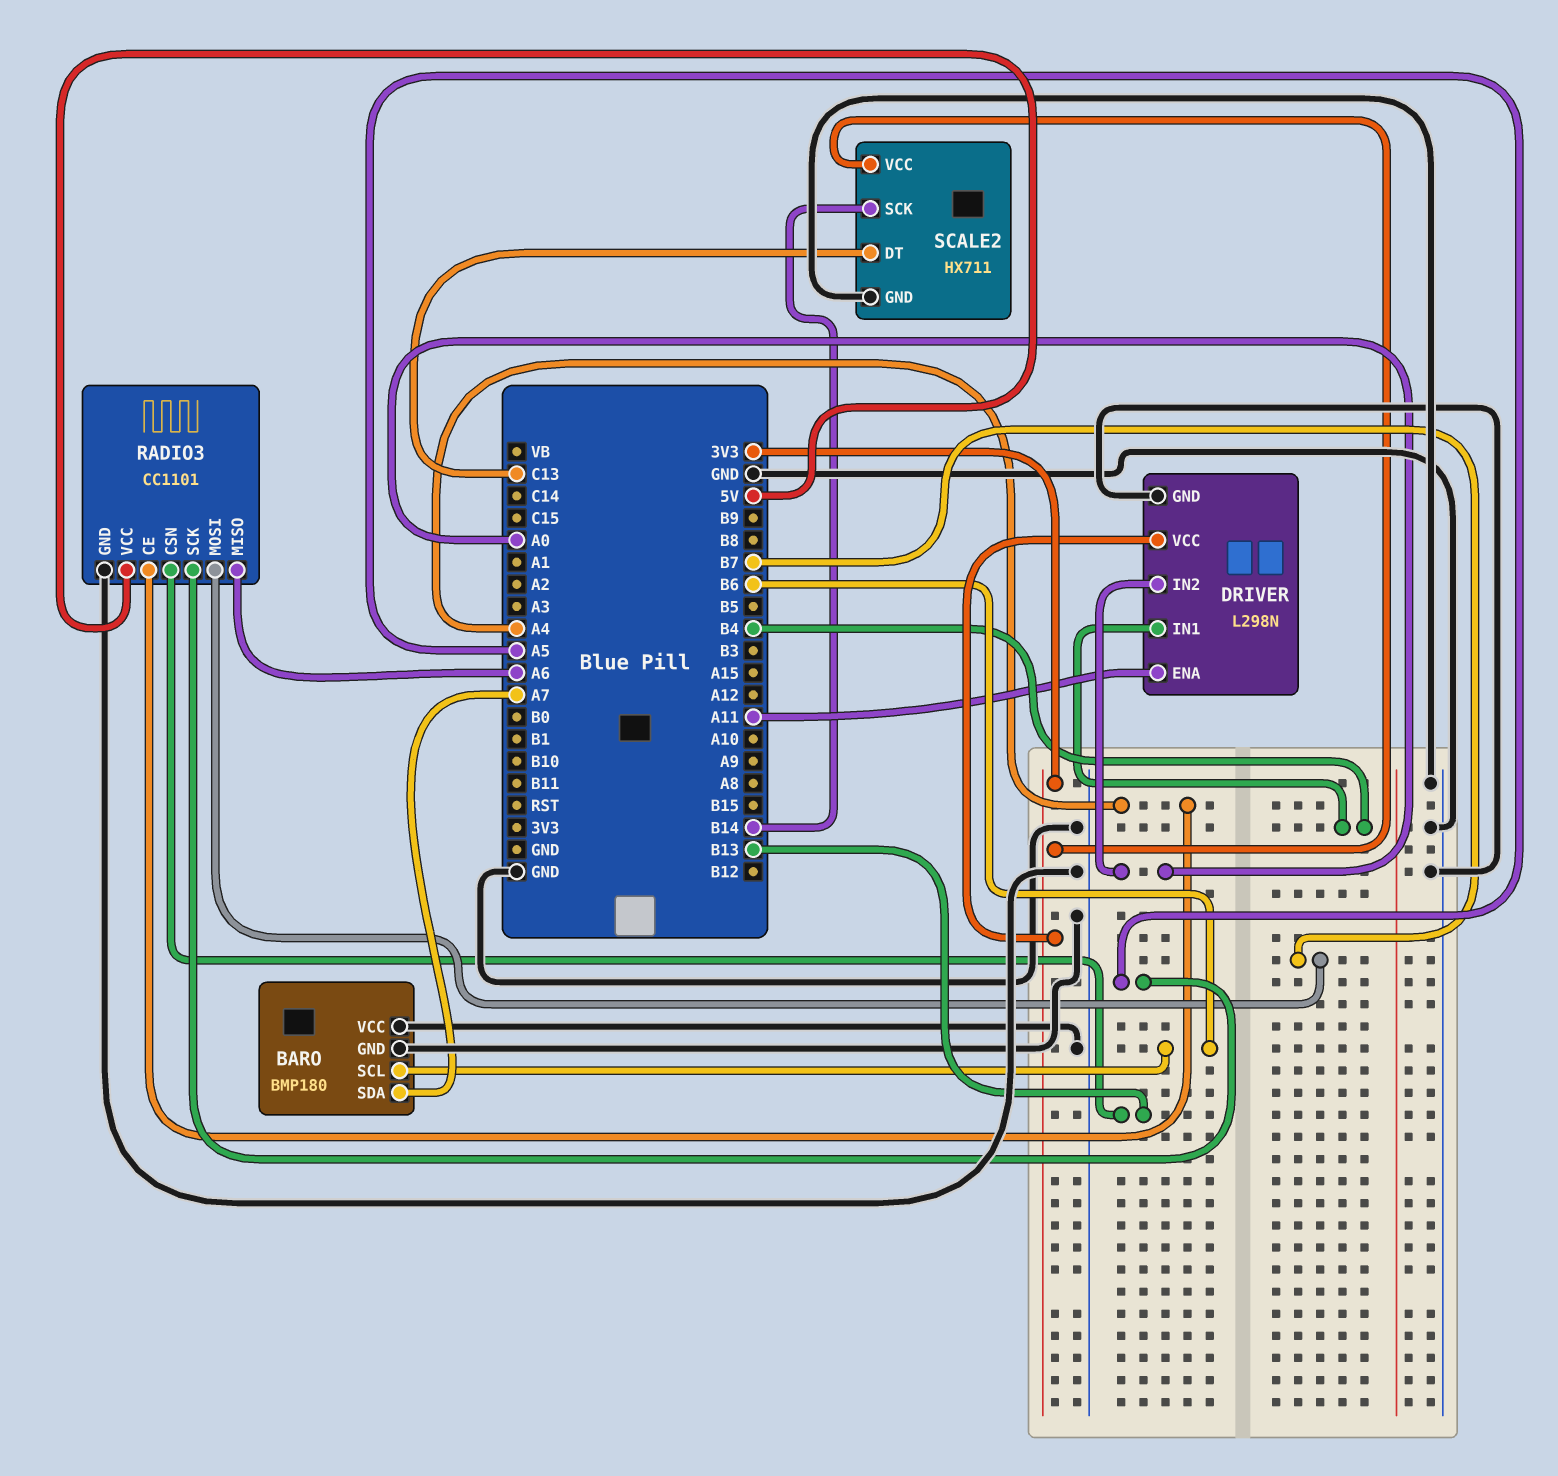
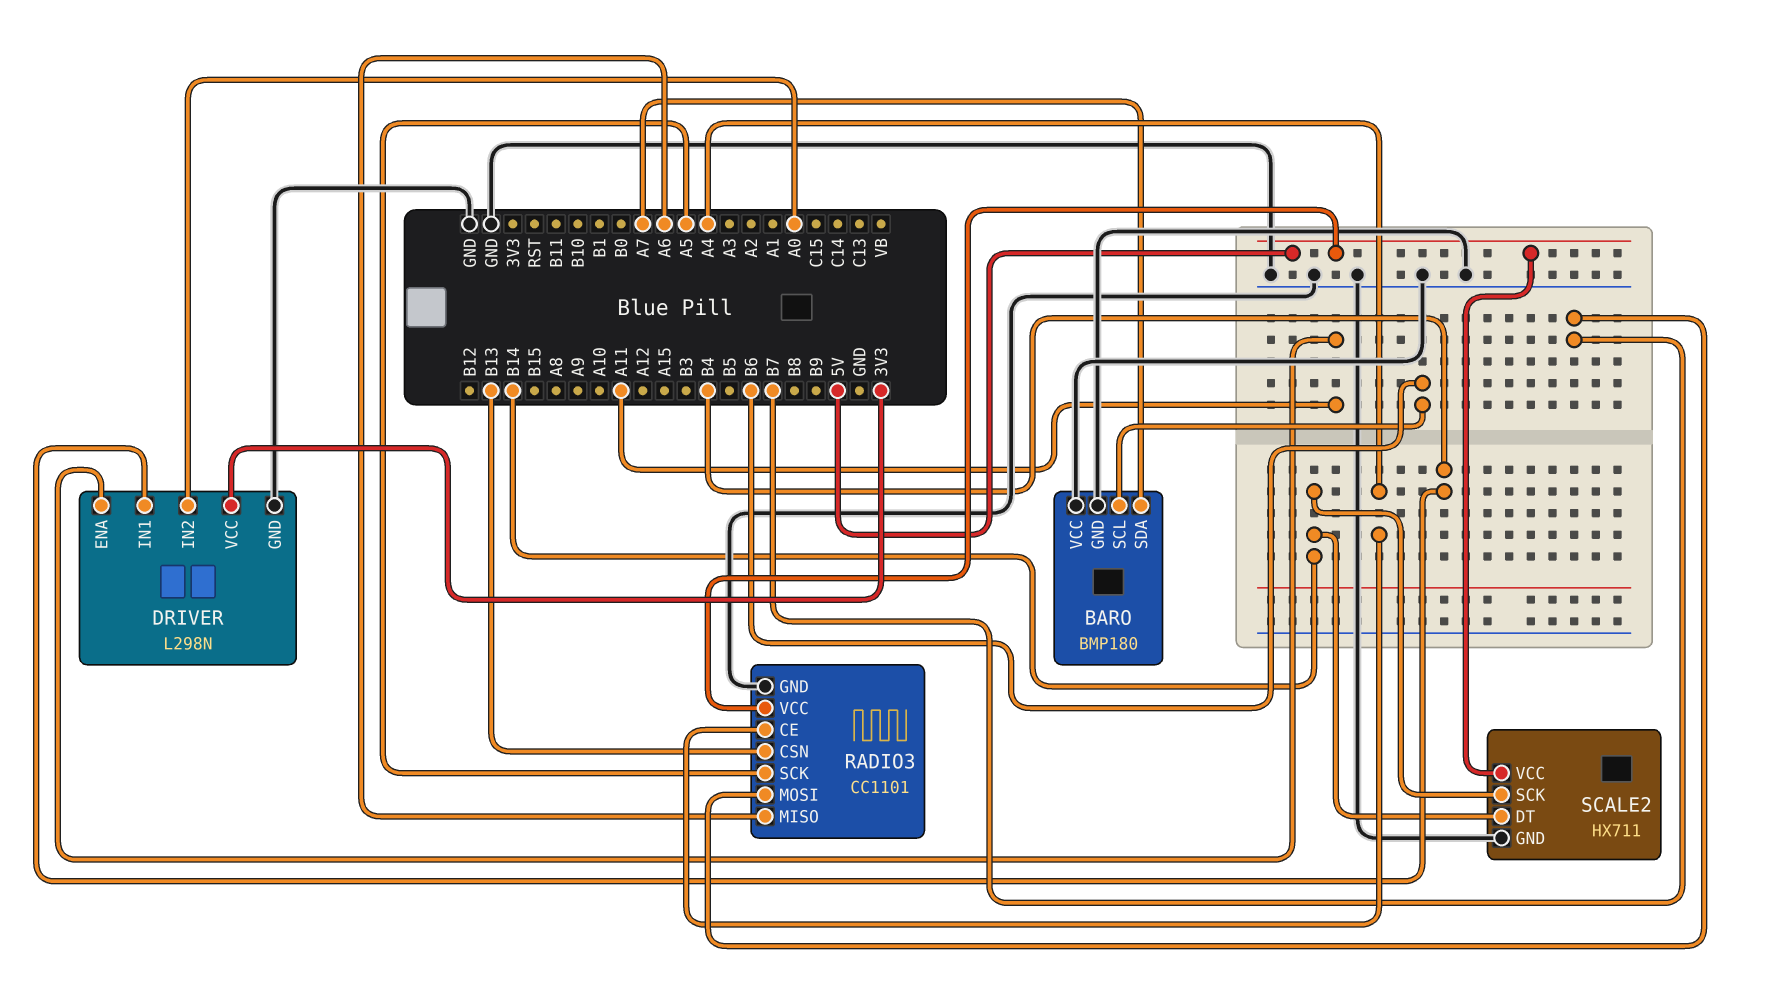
SCALE2 pin DT: C13 -> B14
SCALE2 pin VCC: 3V3 -> 5V

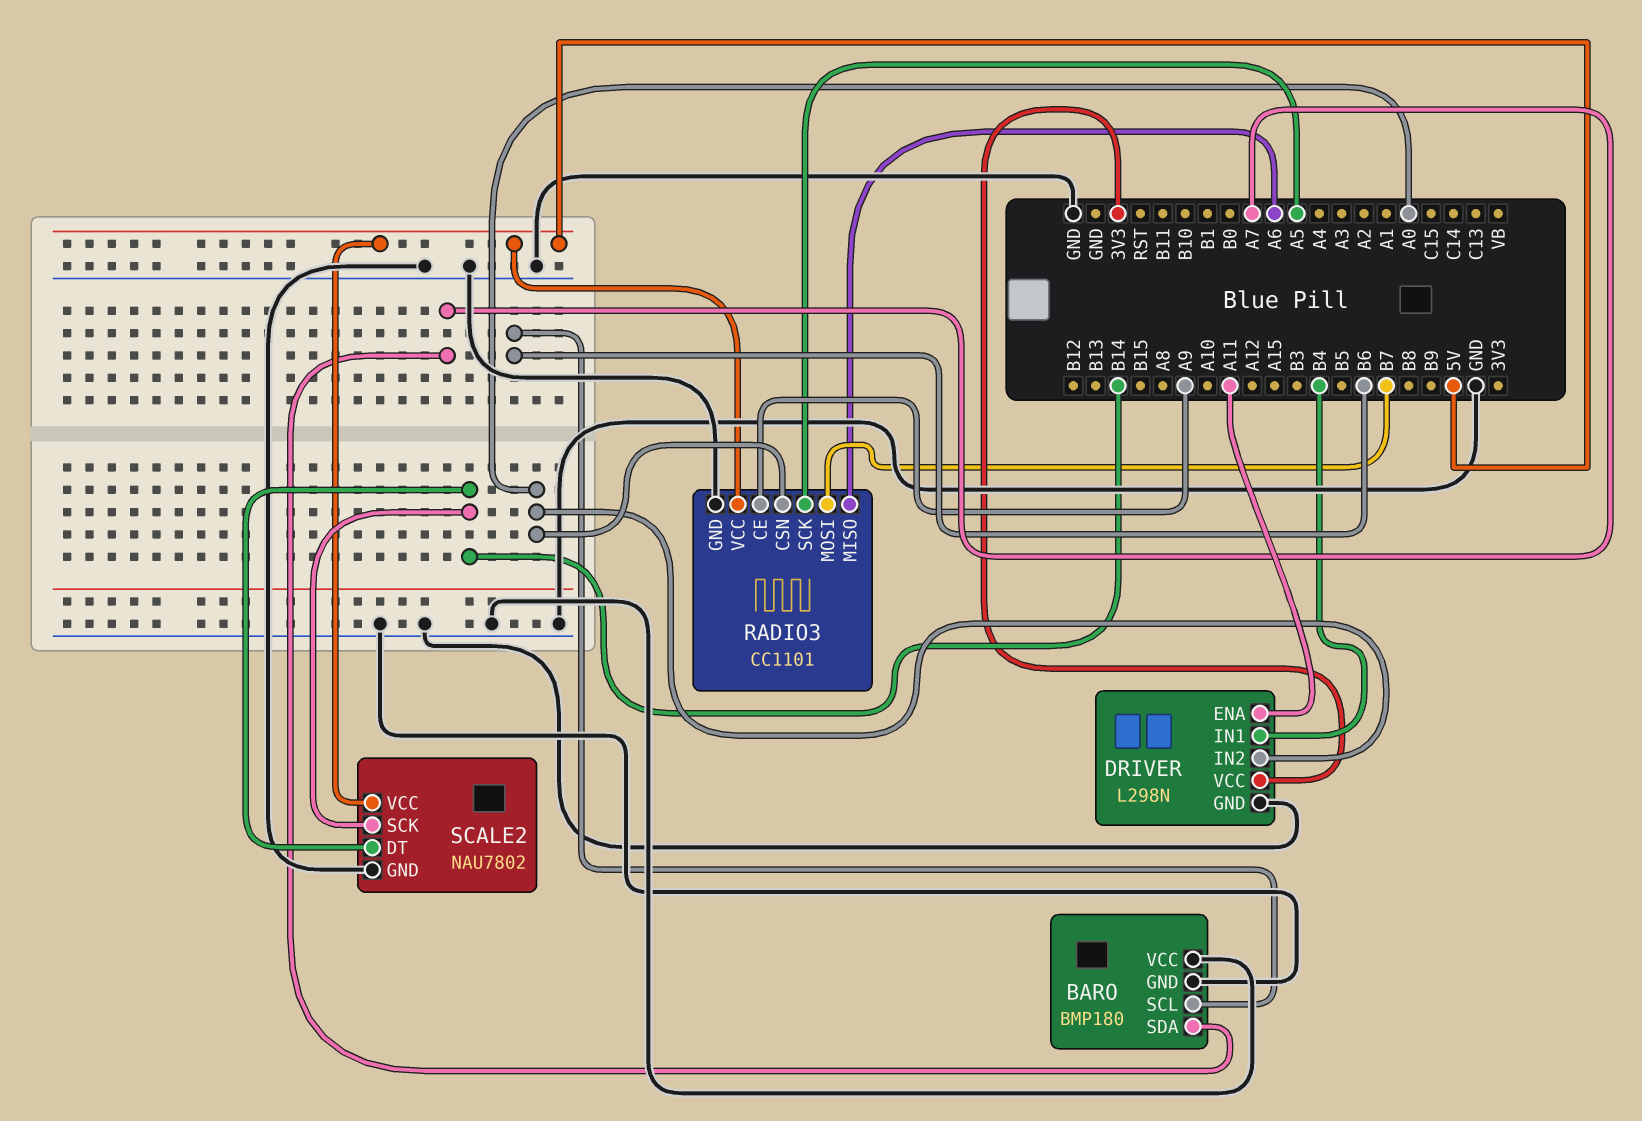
RADIO3 pin CE: A4 -> A9
RADIO3 pin CSN: B13 -> A0
SCALE2: HX711 -> NAU7802

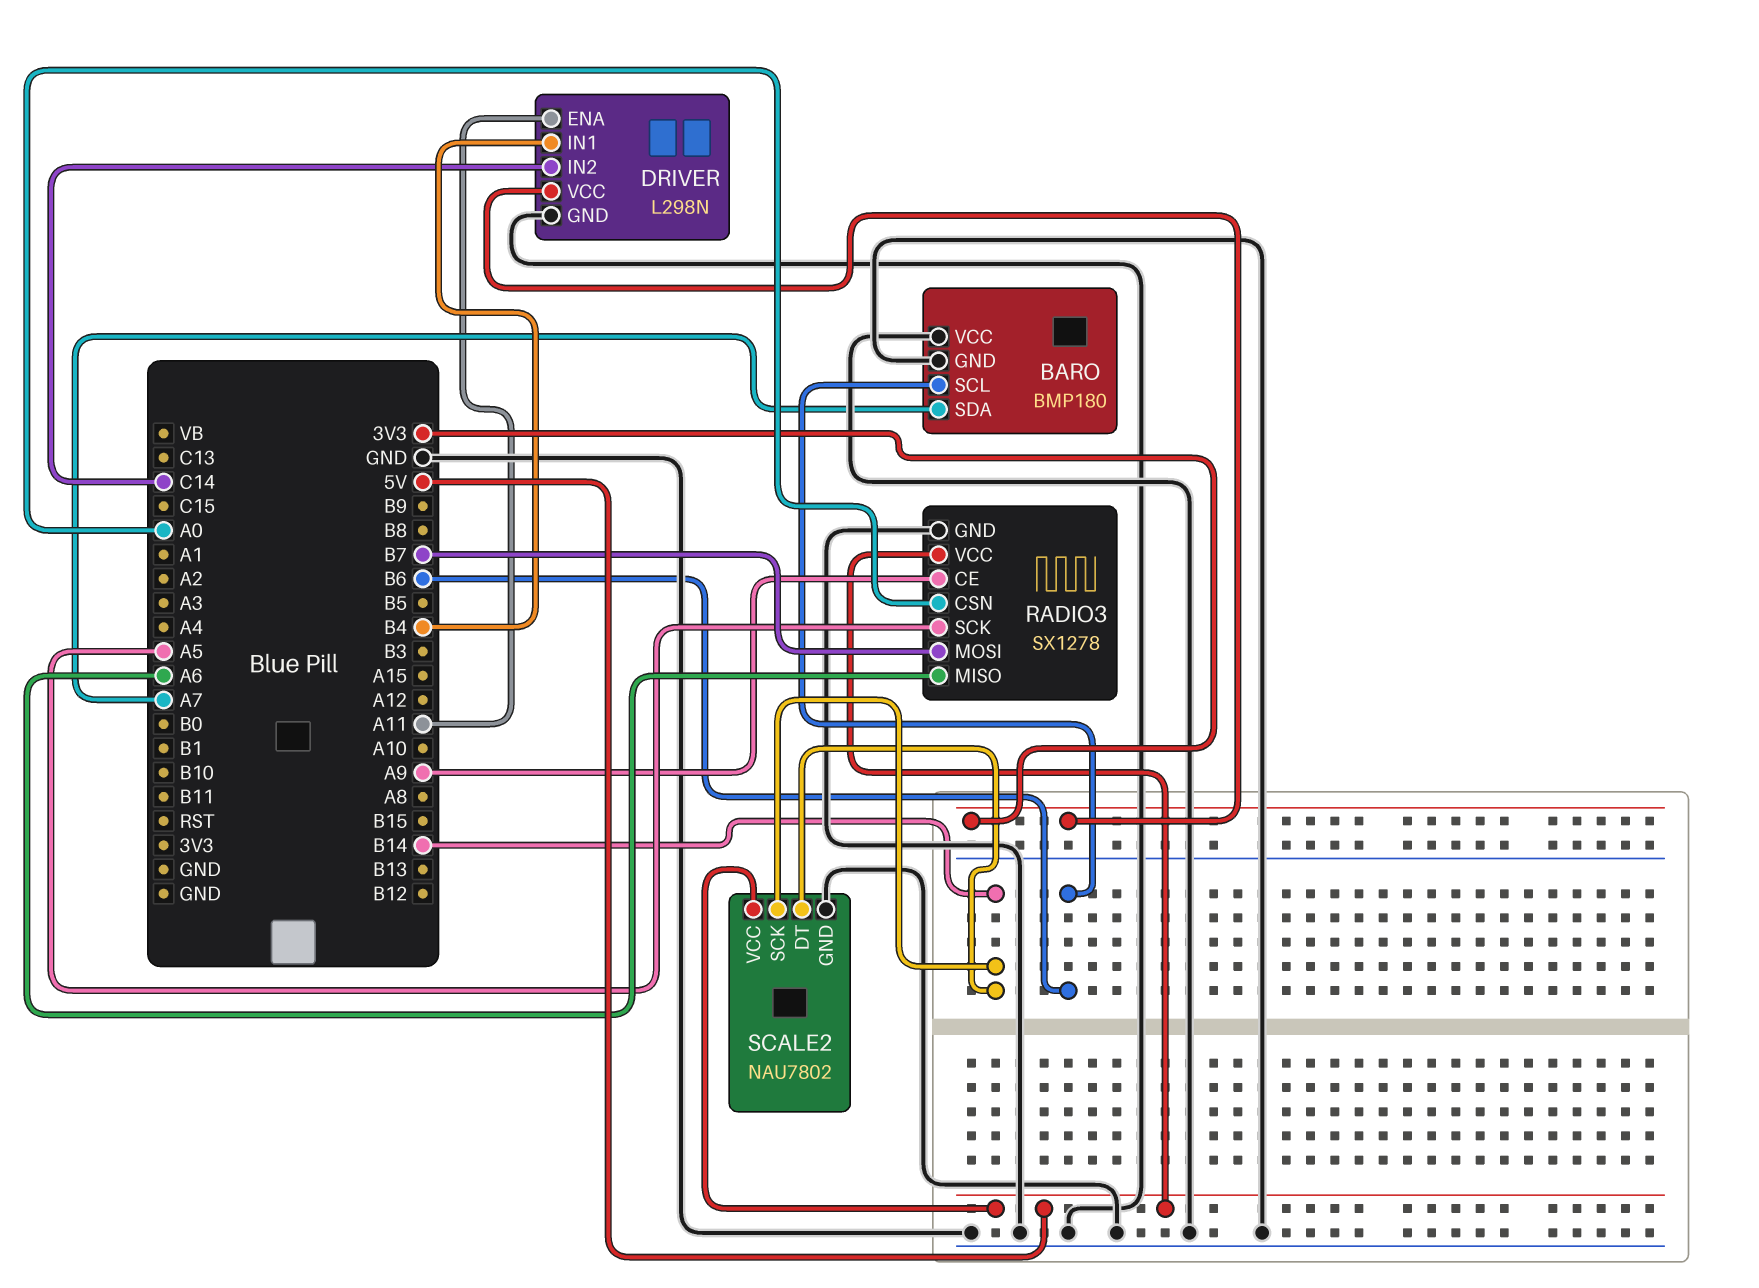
DRIVER pin IN2: A0 -> C14
RADIO3: CC1101 -> SX1278

